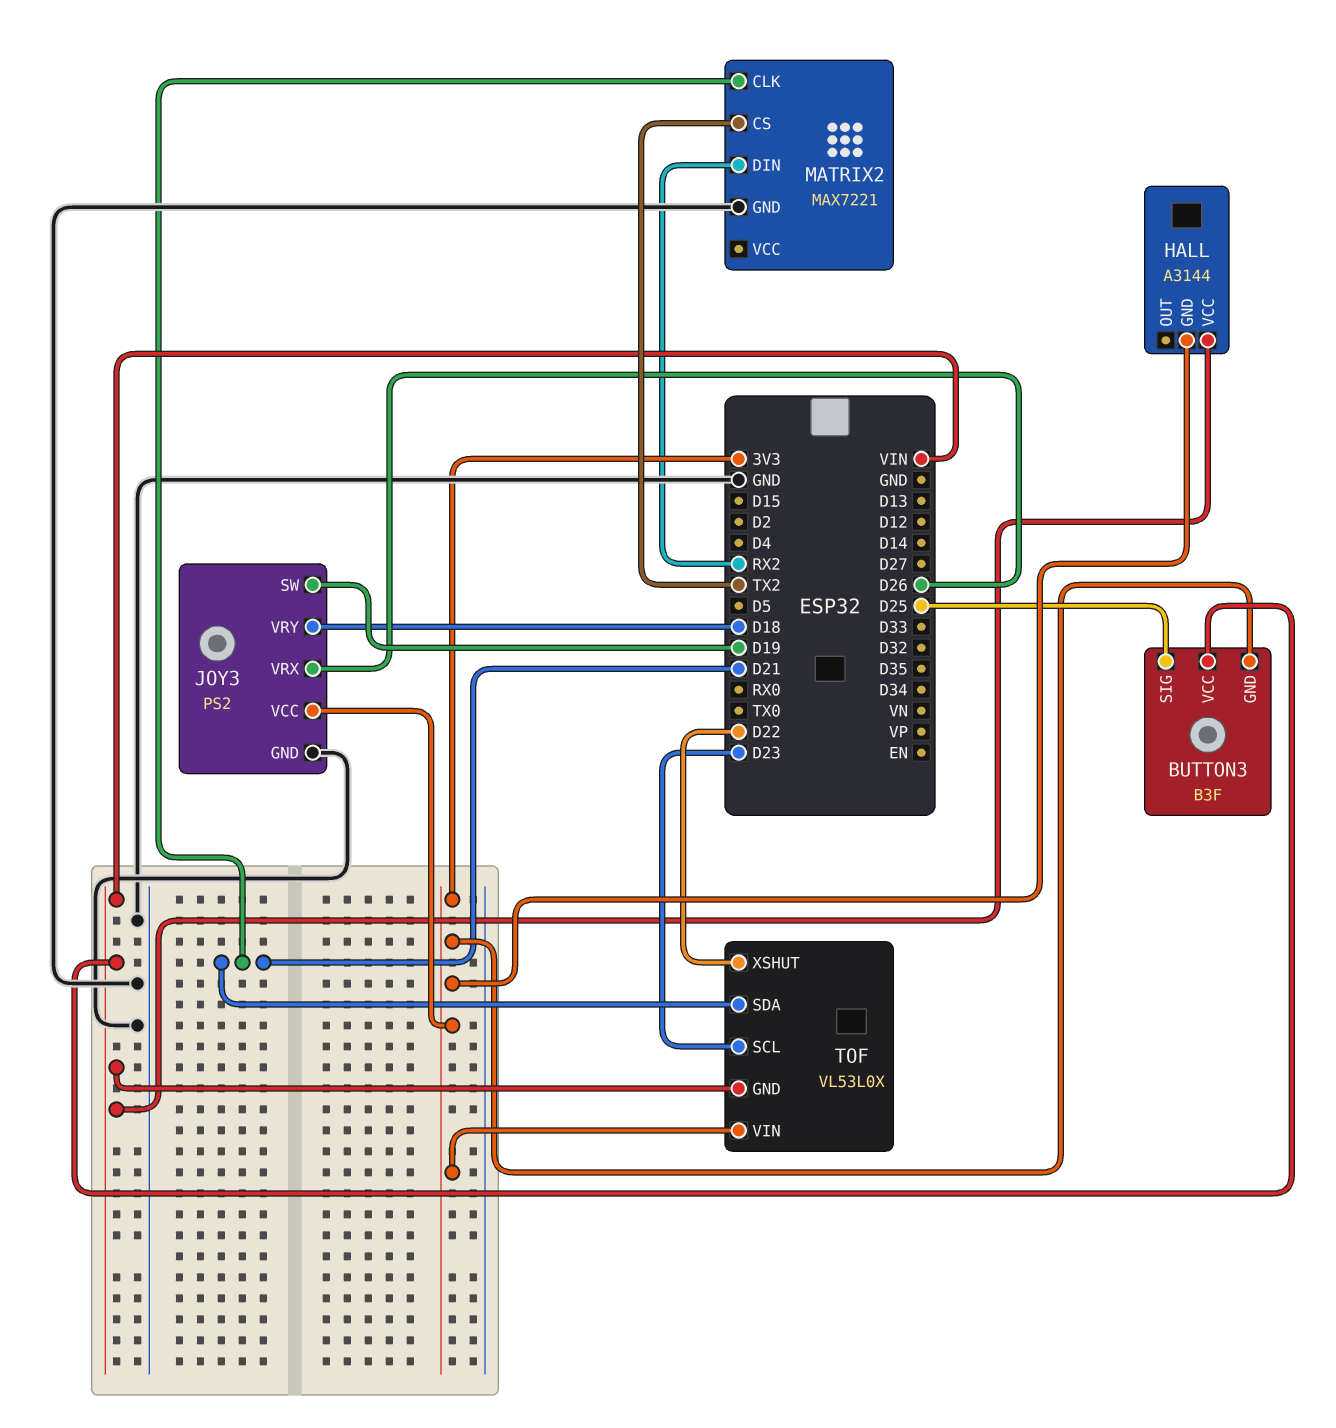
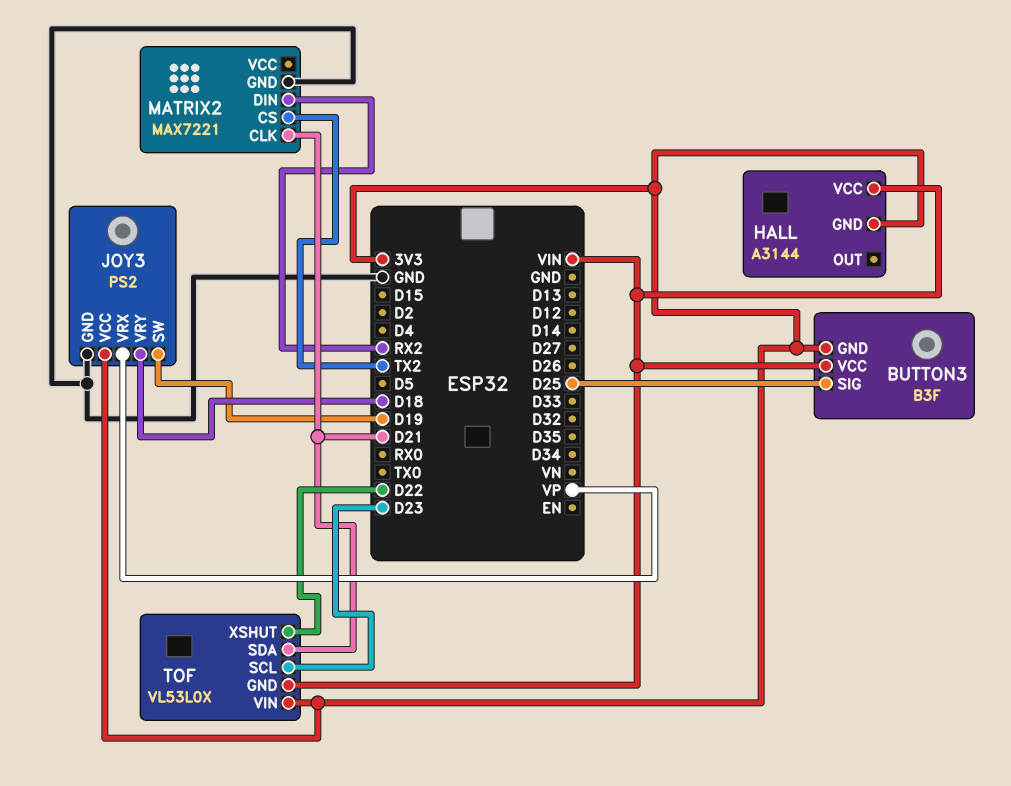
JOY3 pin VRX: D26 -> VP

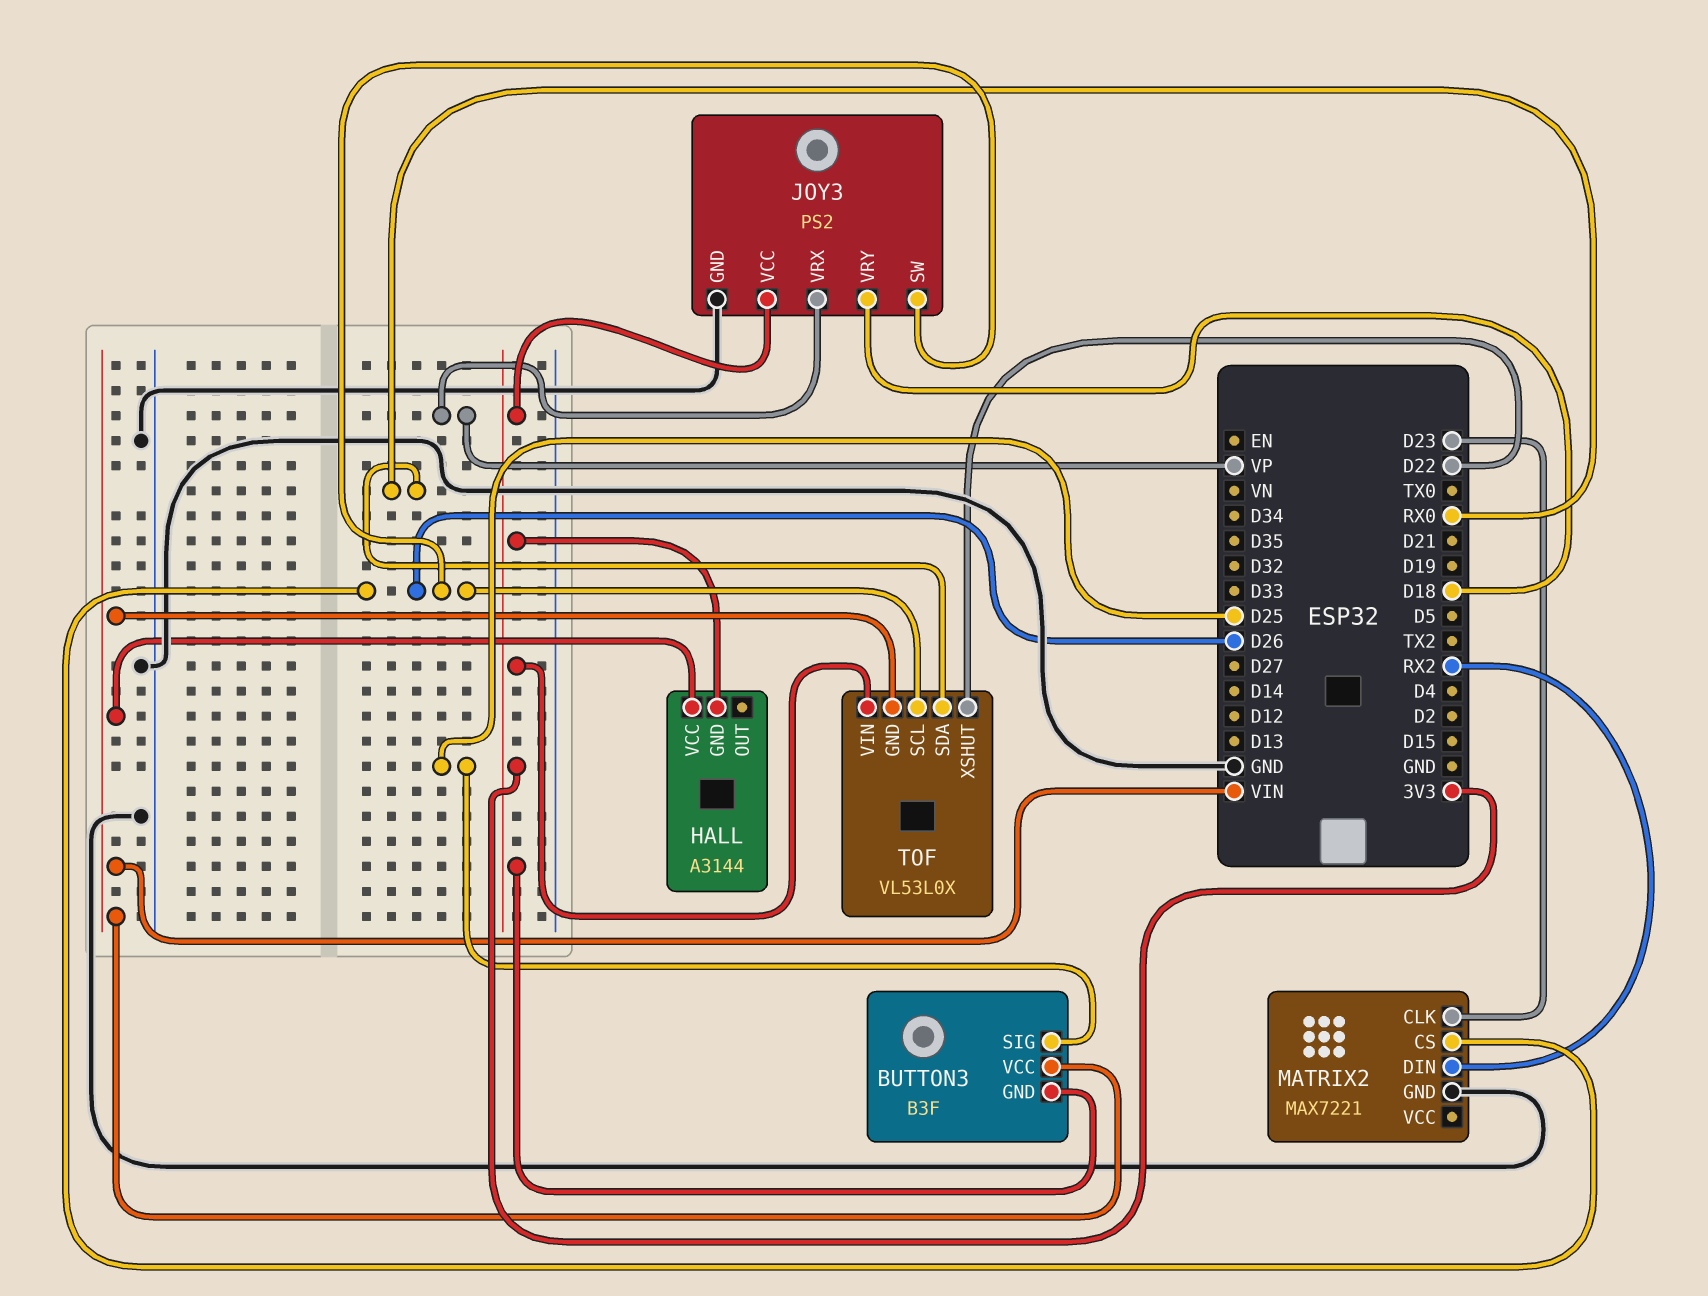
JOY3 pin SW: D19 -> D26
MATRIX2 pin CLK: D21 -> D23
MATRIX2 pin CS: TX2 -> D26
TOF pin SCL: D23 -> D26
TOF pin SDA: D21 -> RX0

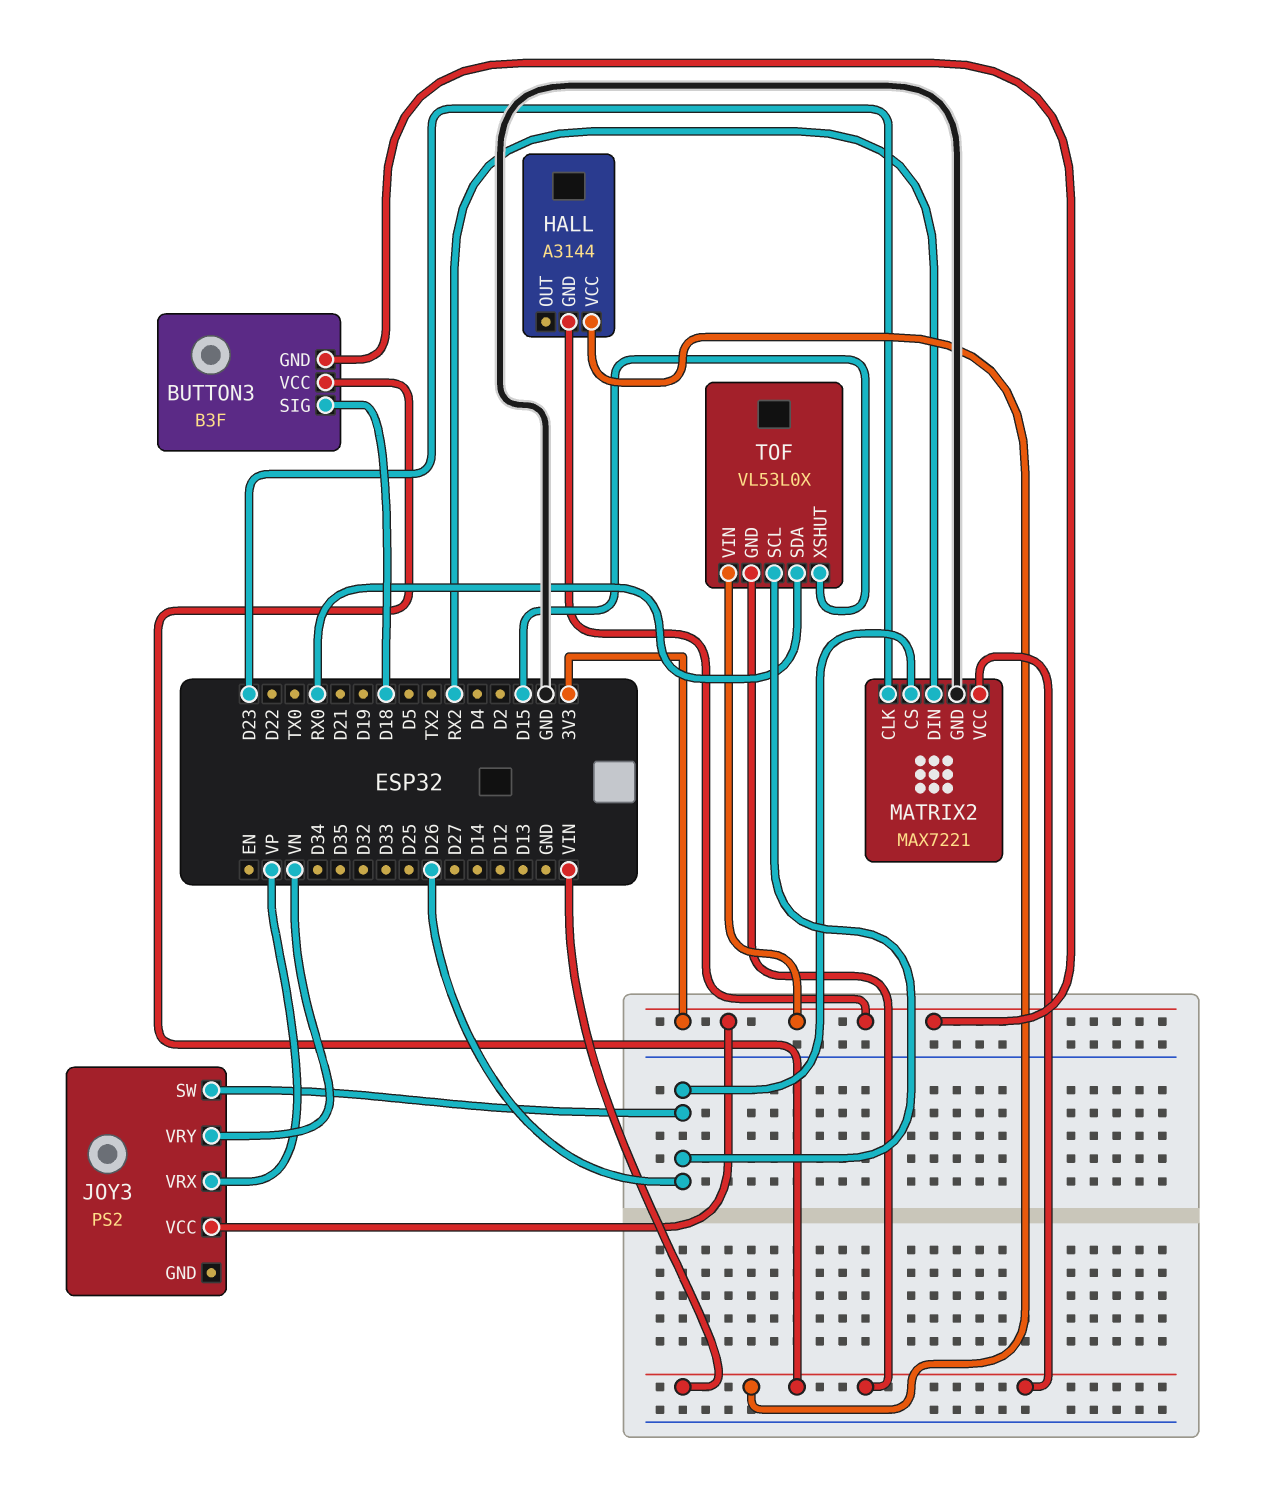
BUTTON3 pin SIG: D25 -> D18
JOY3 pin GND: GND -> none
JOY3 pin VRY: D18 -> VN
MATRIX2 pin VCC: none -> VIN
TOF pin XSHUT: D22 -> D15

